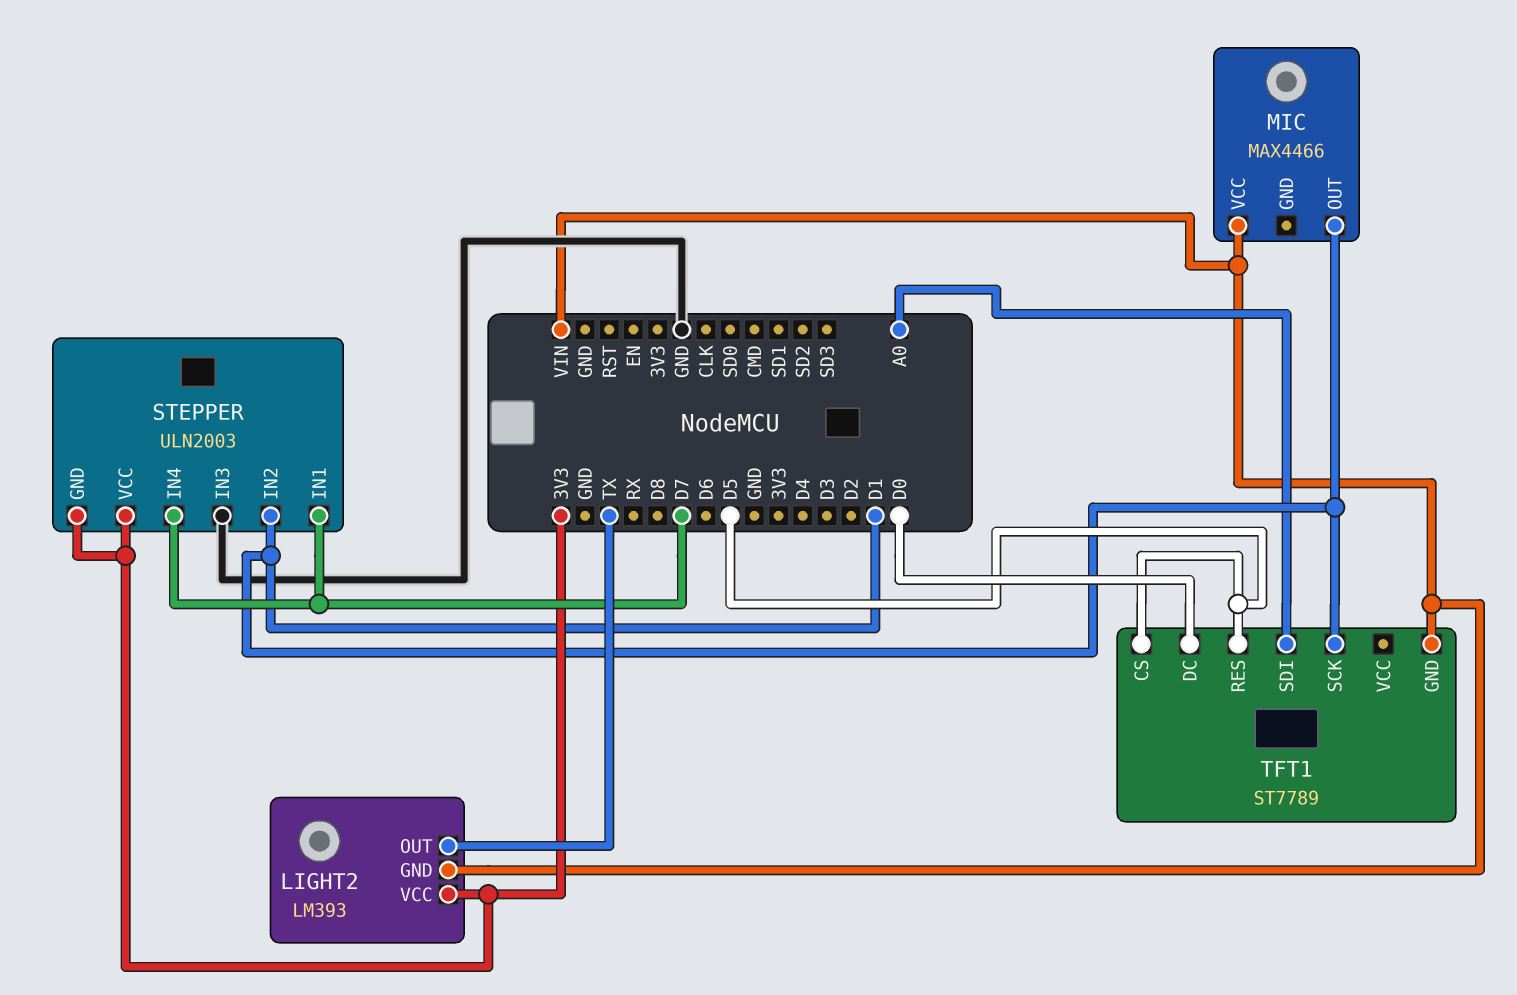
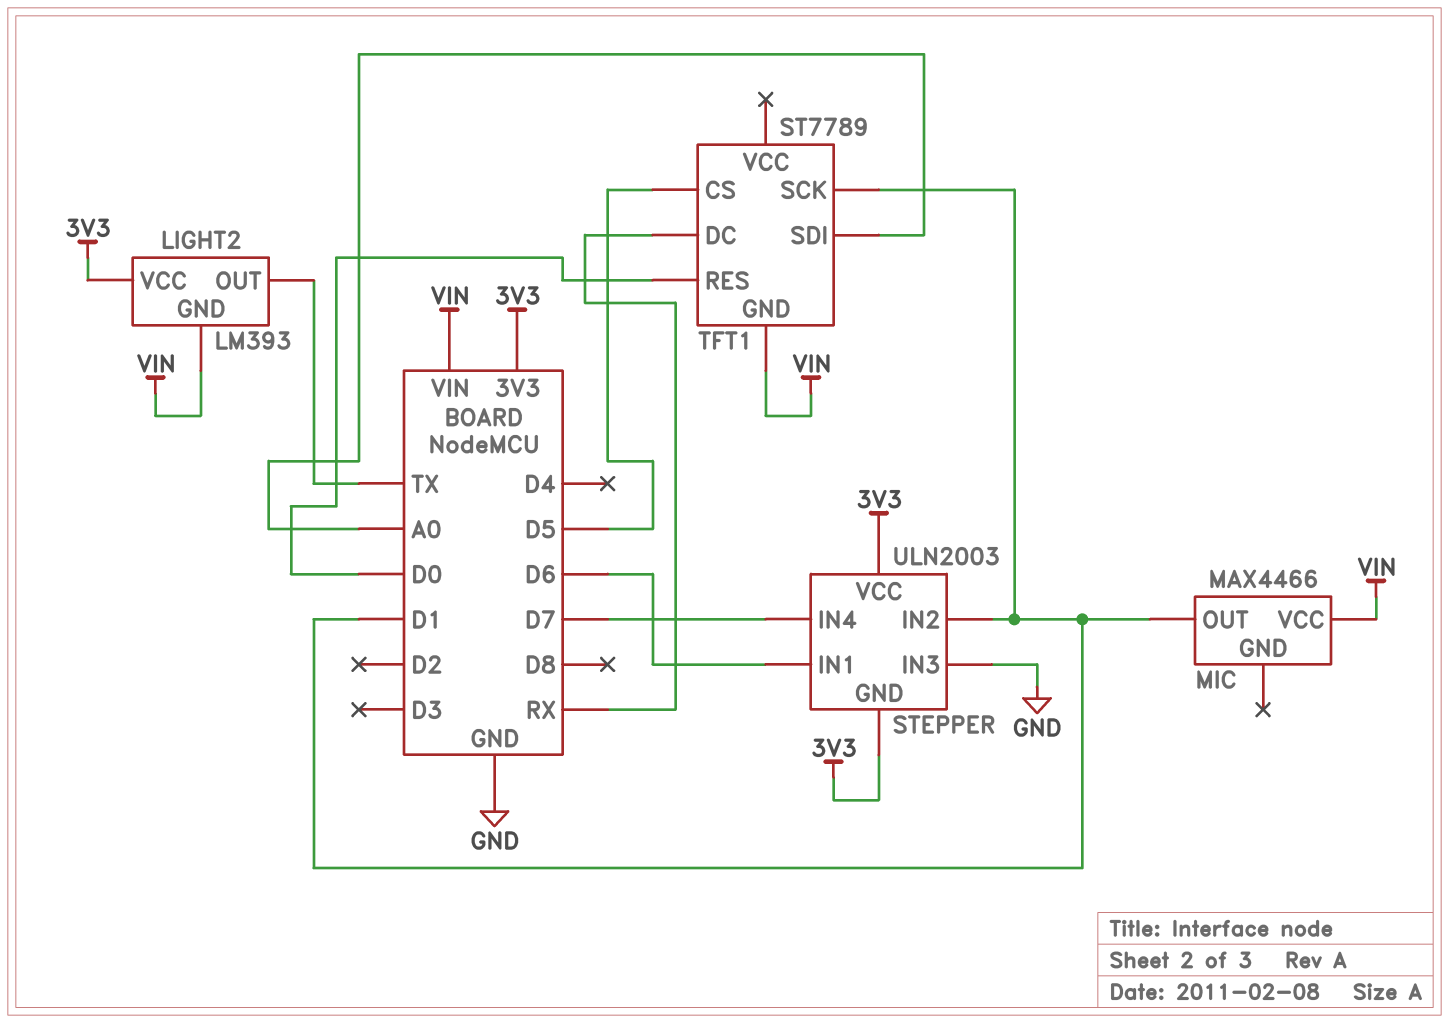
STEPPER pin IN1: D7 -> D6
TFT1 pin DC: D0 -> RX
TFT1 pin RES: D5 -> D0

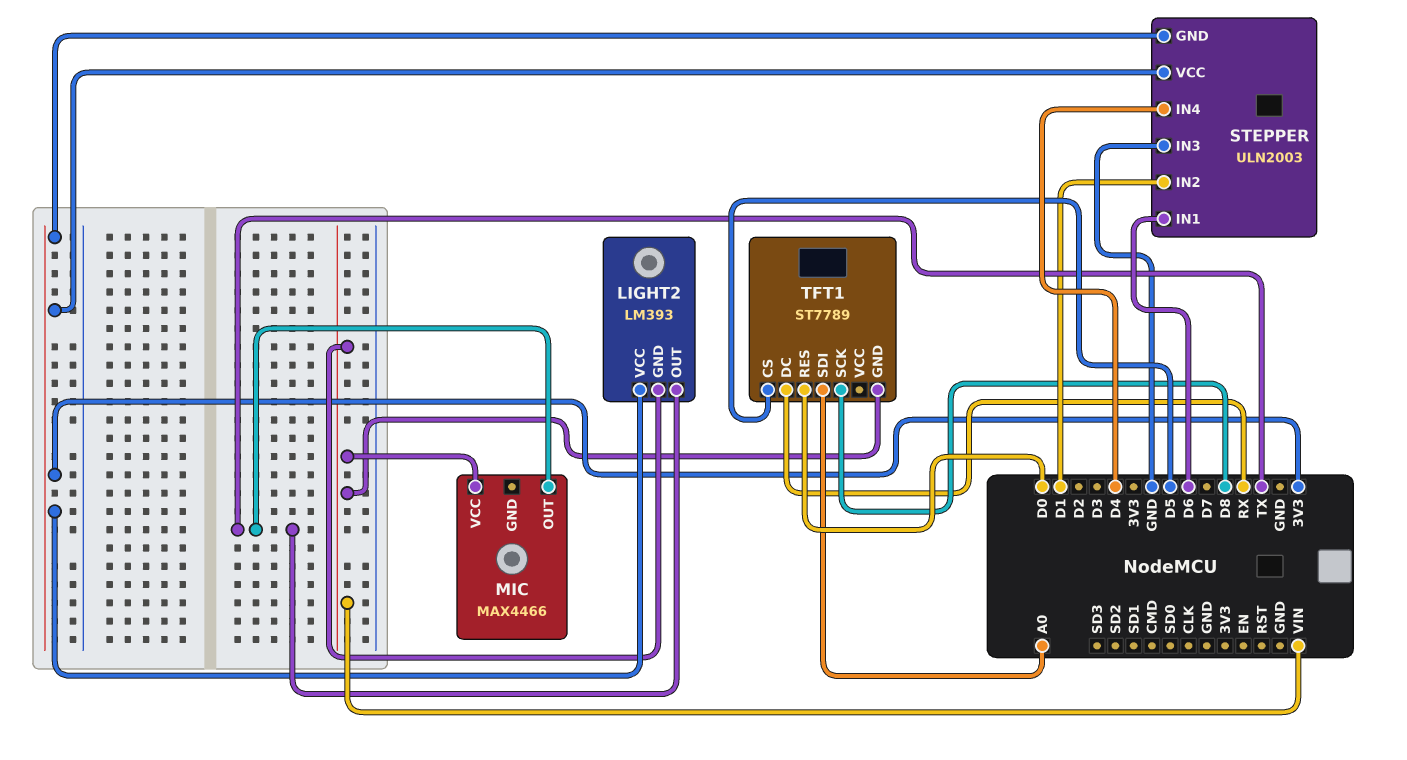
MIC pin OUT: D1 -> TX
STEPPER pin IN4: D7 -> D4
TFT1 pin SCK: D1 -> D8

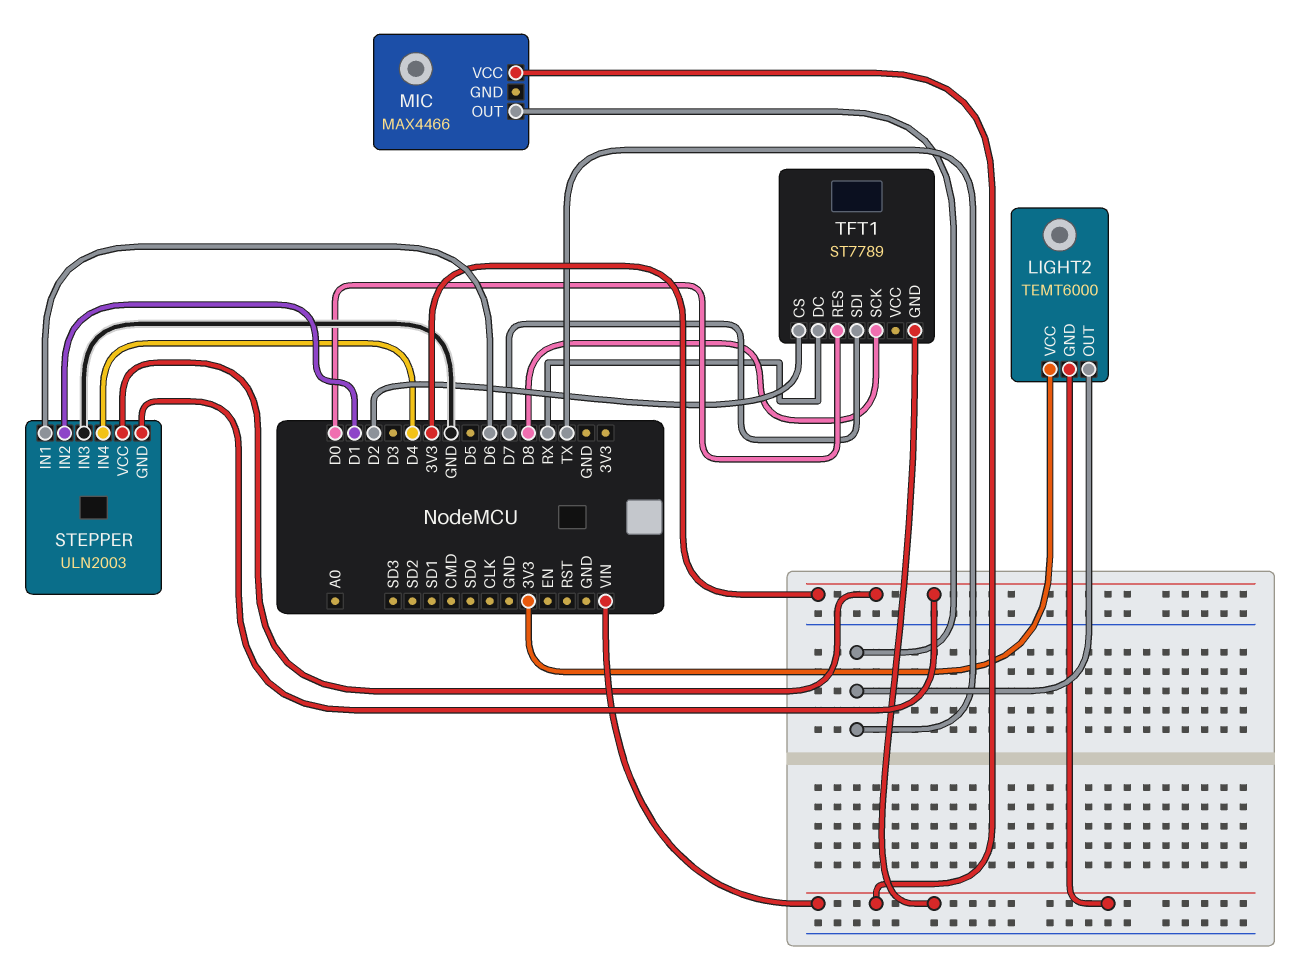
LIGHT2: LM393 -> TEMT6000
TFT1 pin CS: D5 -> D2
TFT1 pin SDI: A0 -> D7

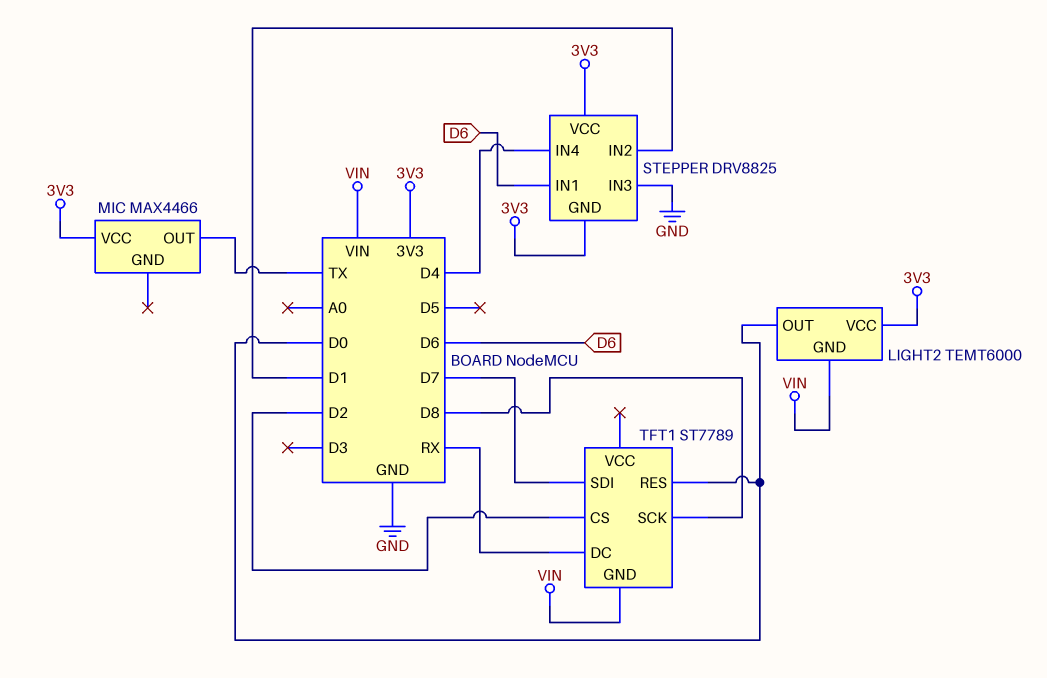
LIGHT2 pin OUT: TX -> D0
MIC pin VCC: VIN -> 3V3
STEPPER: ULN2003 -> DRV8825

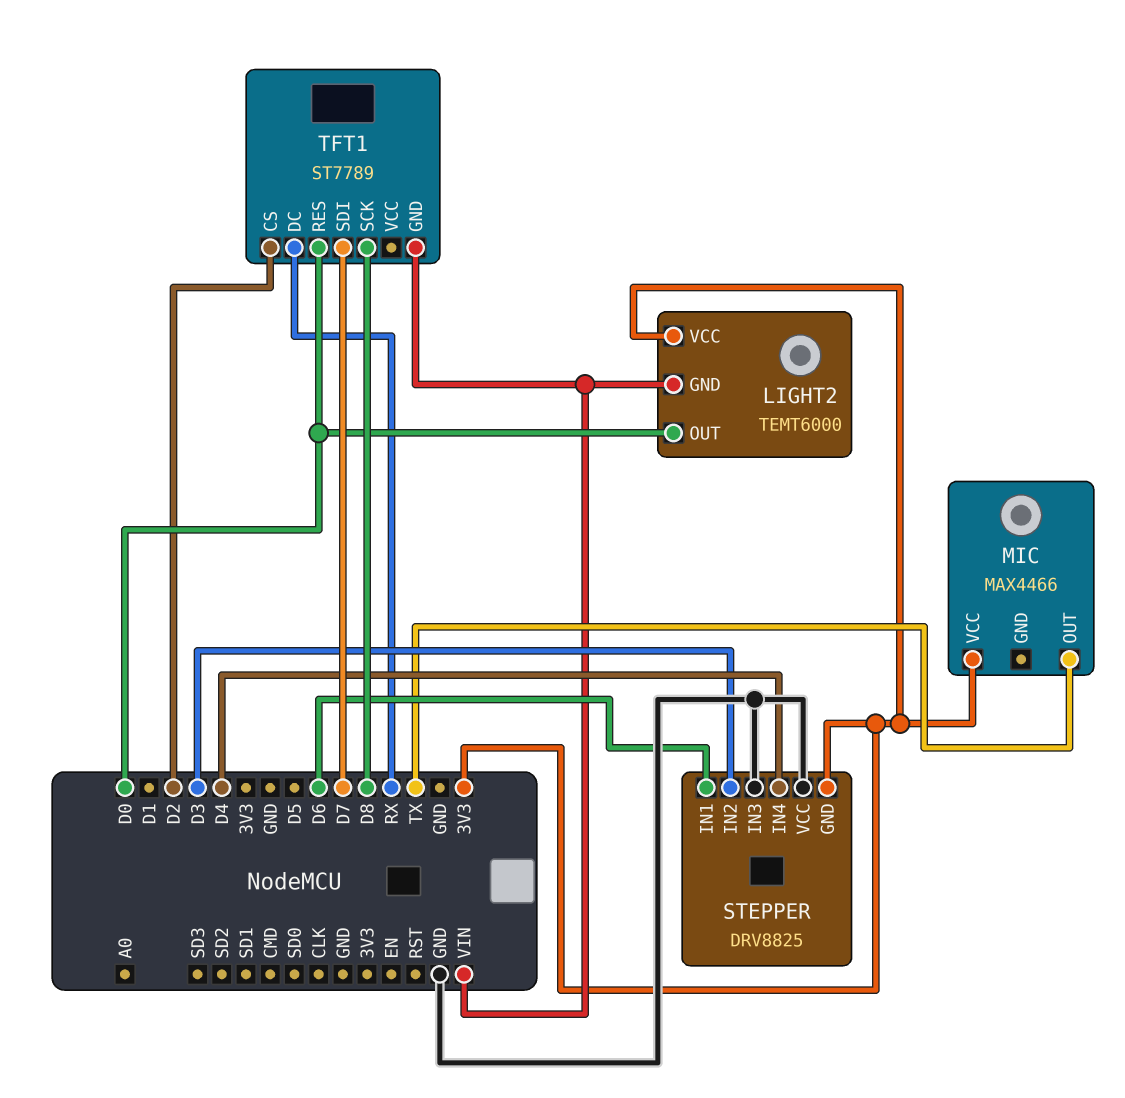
STEPPER pin IN2: D1 -> D3
STEPPER pin VCC: 3V3 -> GND

